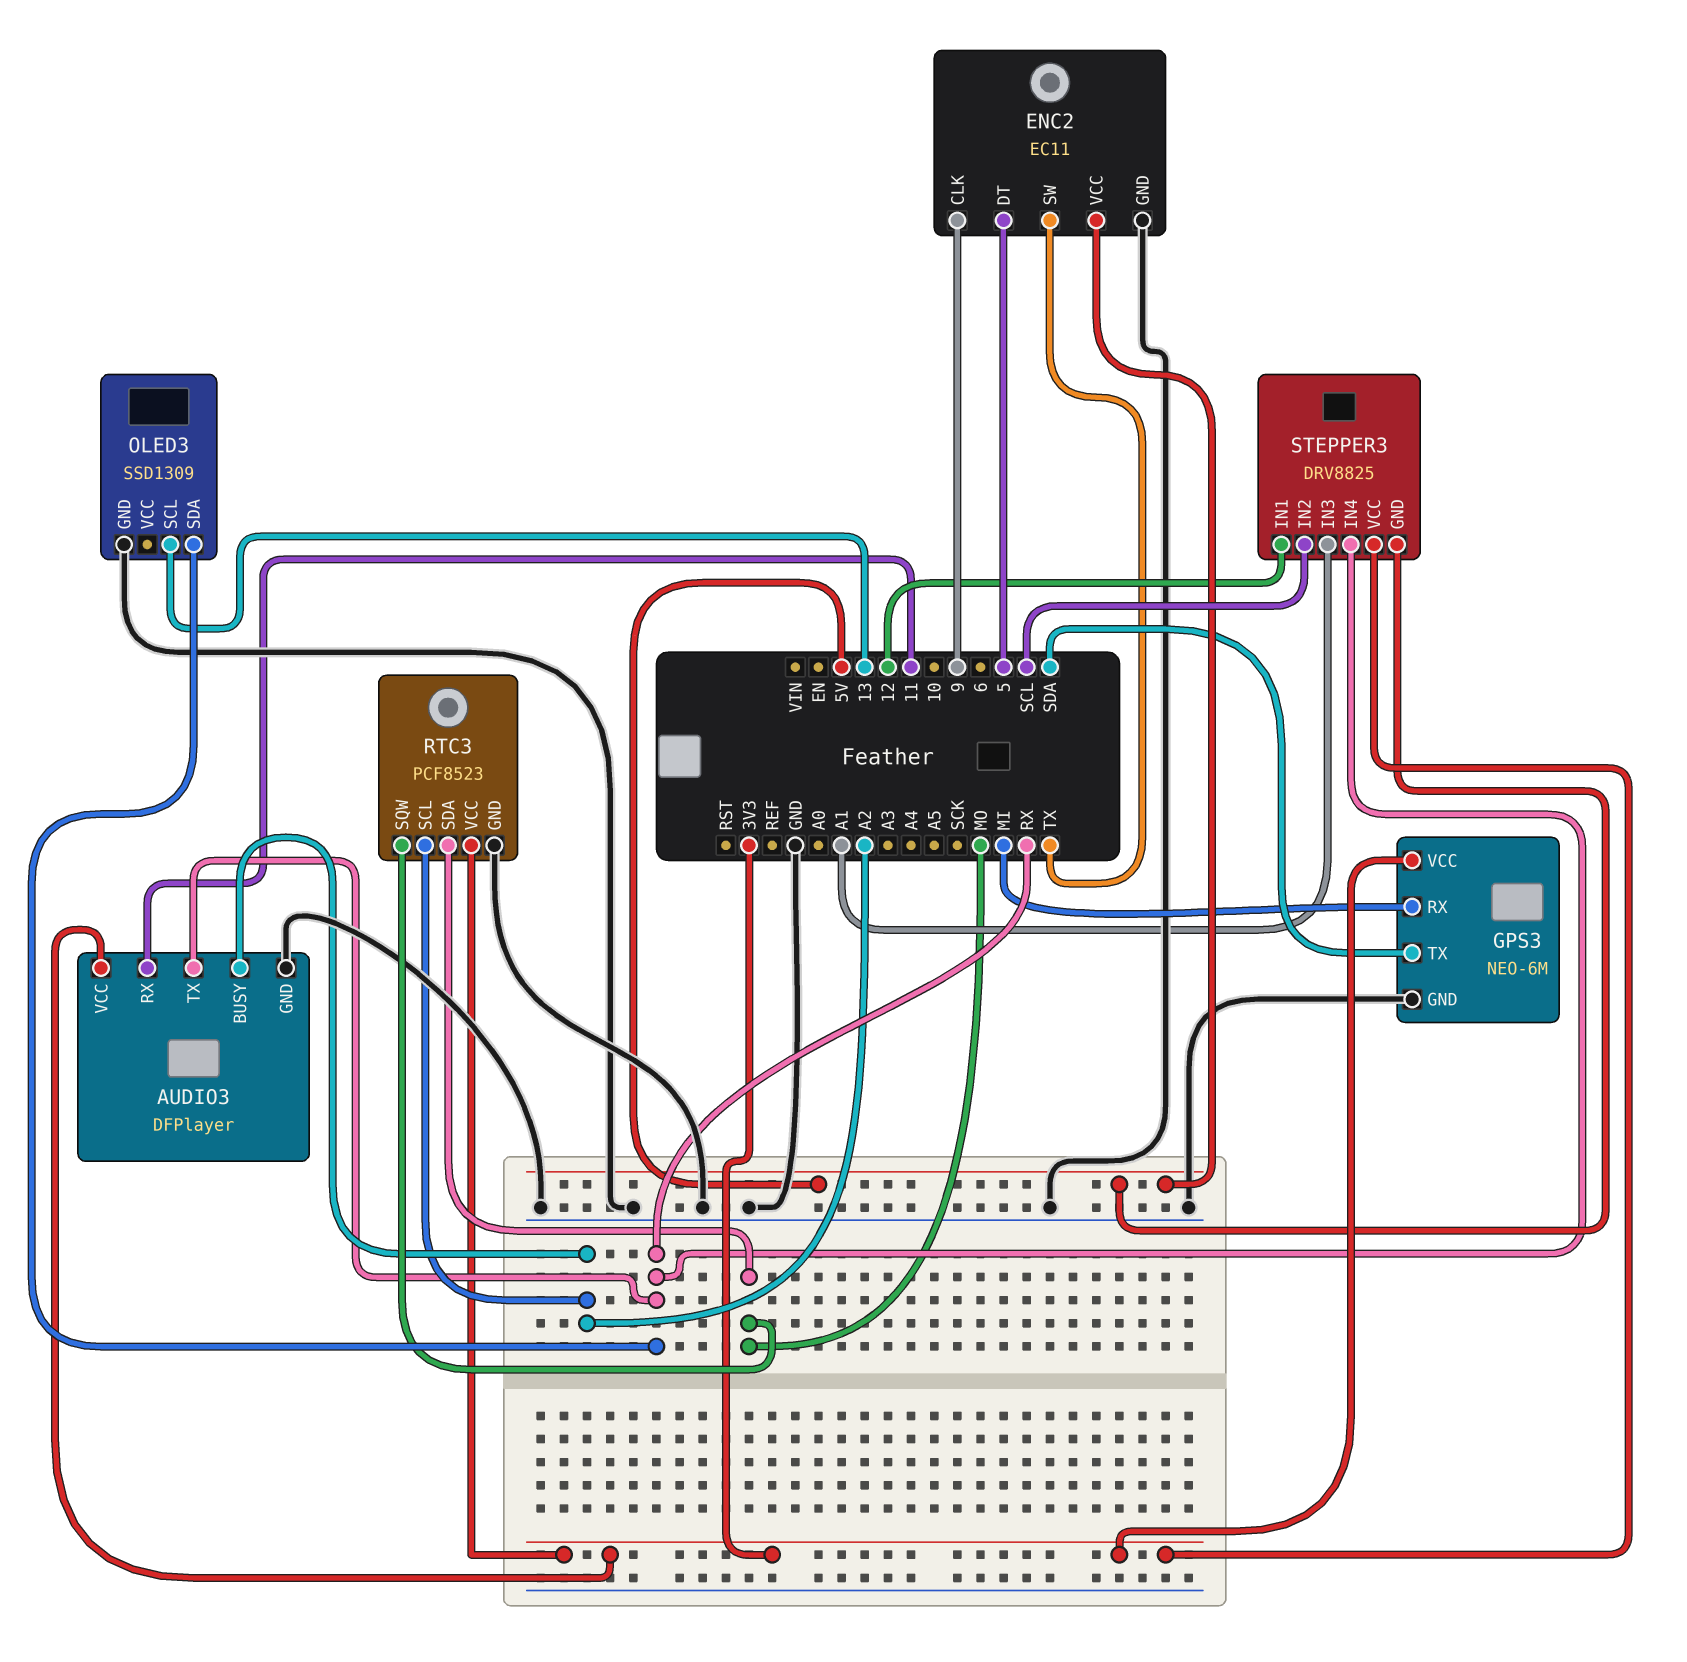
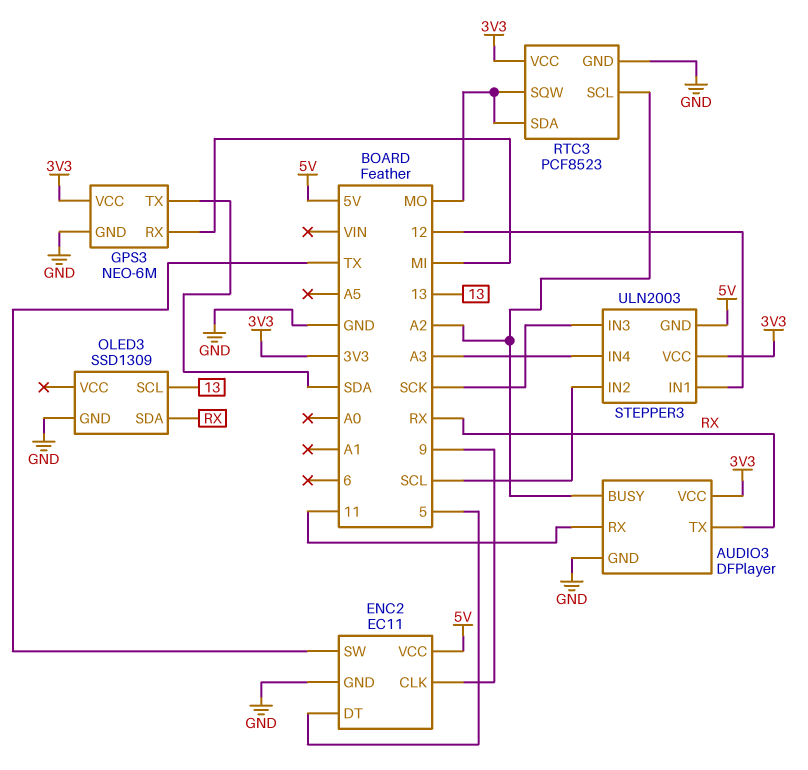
STEPPER3: DRV8825 -> ULN2003
STEPPER3 pin IN3: A1 -> SCK
STEPPER3 pin IN4: RX -> A3

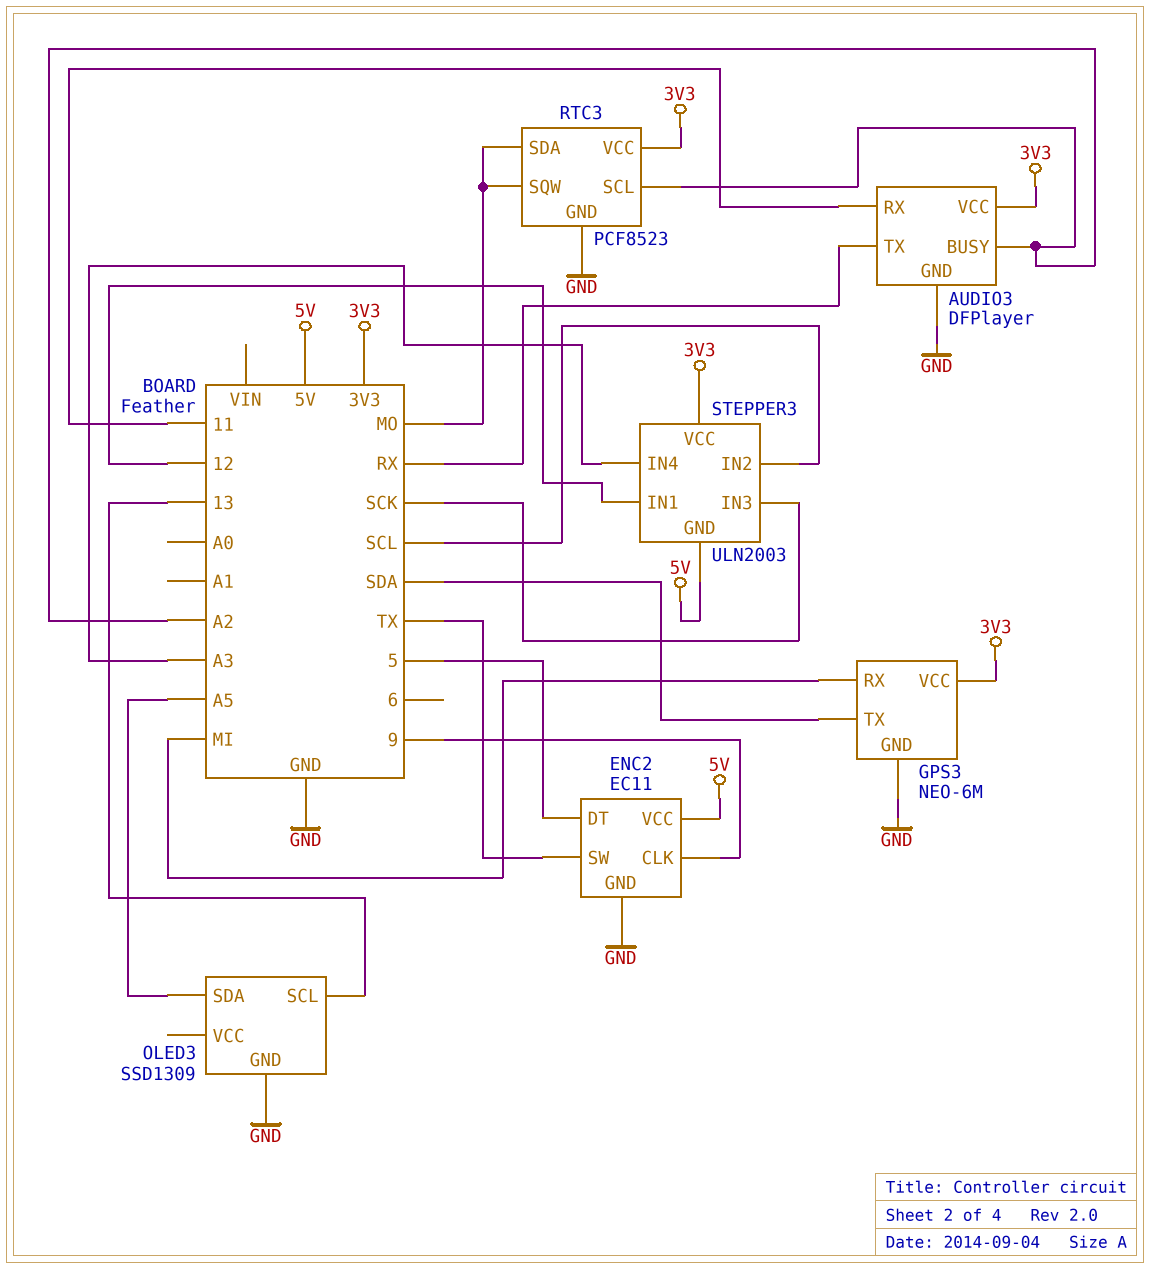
OLED3 pin SDA: RX -> A5

